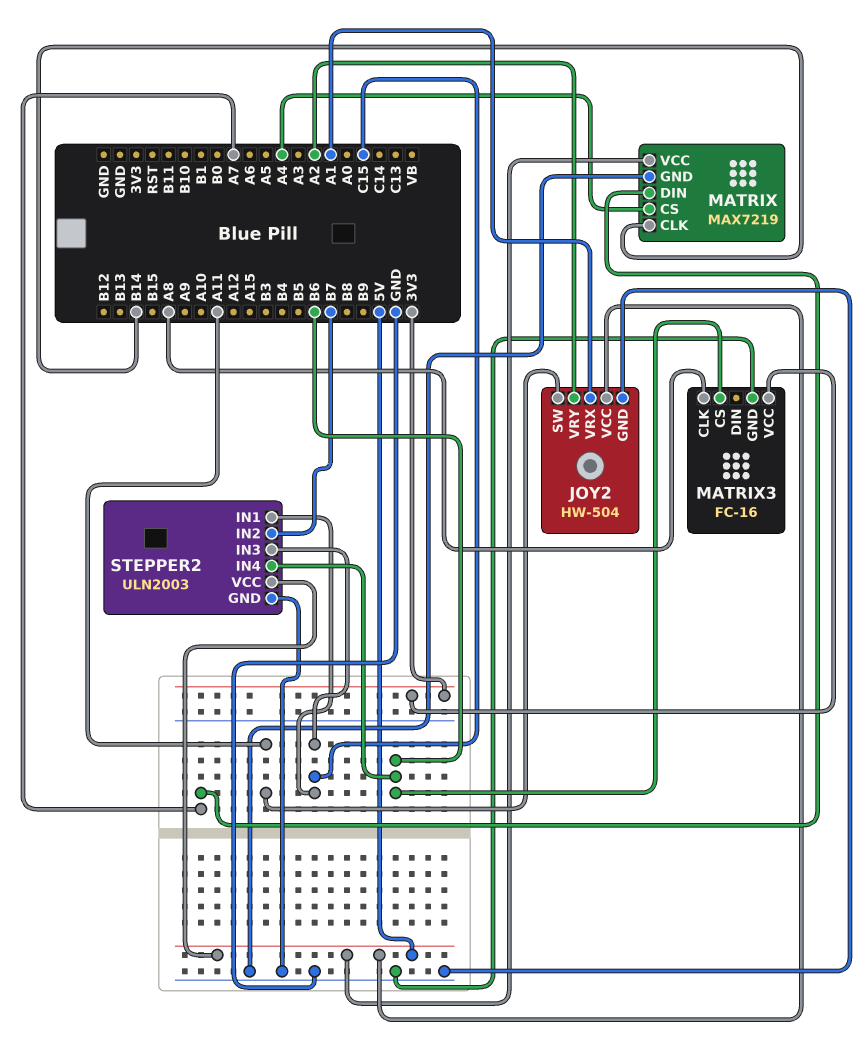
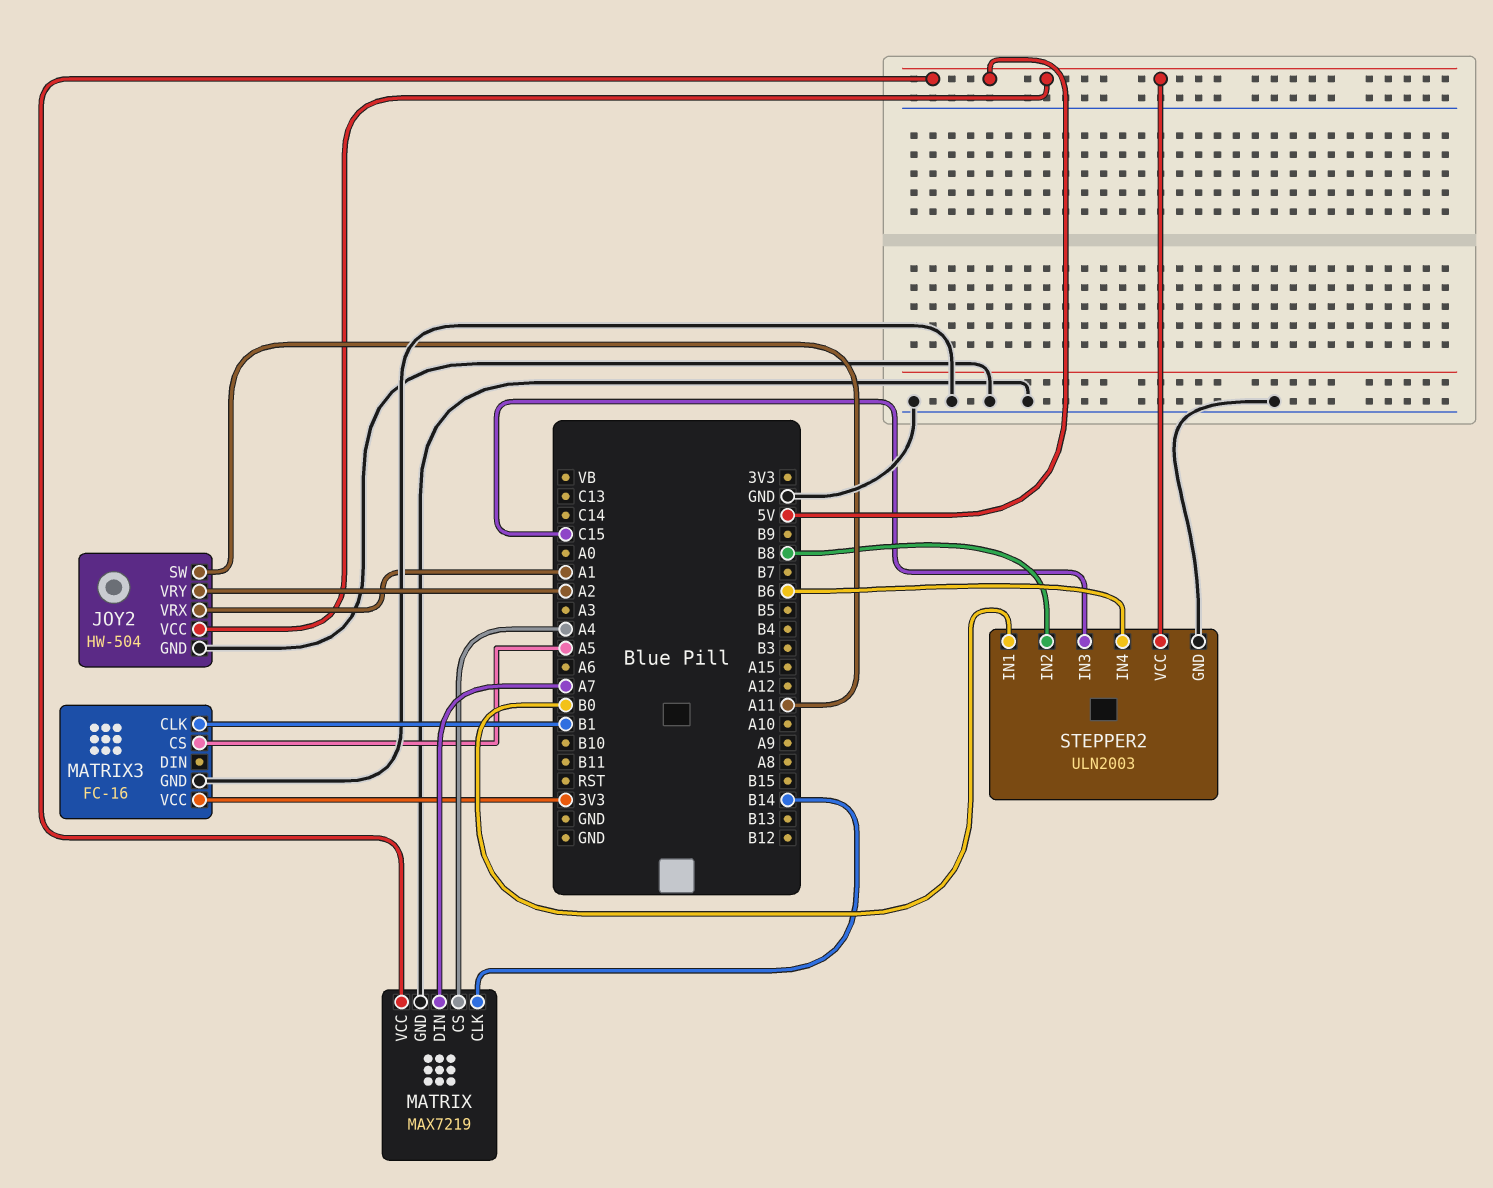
MATRIX3 pin CLK: A8 -> B1
MATRIX3 pin CS: B6 -> A5
STEPPER2 pin IN1: C15 -> B0
STEPPER2 pin IN2: B7 -> B8

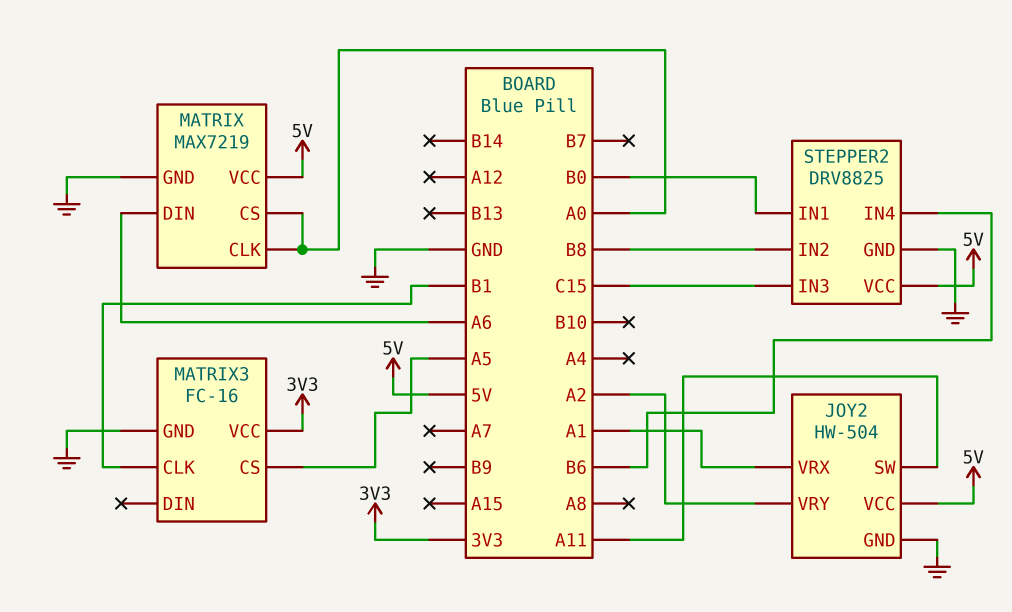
MATRIX pin CLK: B14 -> A0
MATRIX pin CS: A4 -> A0
MATRIX pin DIN: A7 -> A6
STEPPER2: ULN2003 -> DRV8825

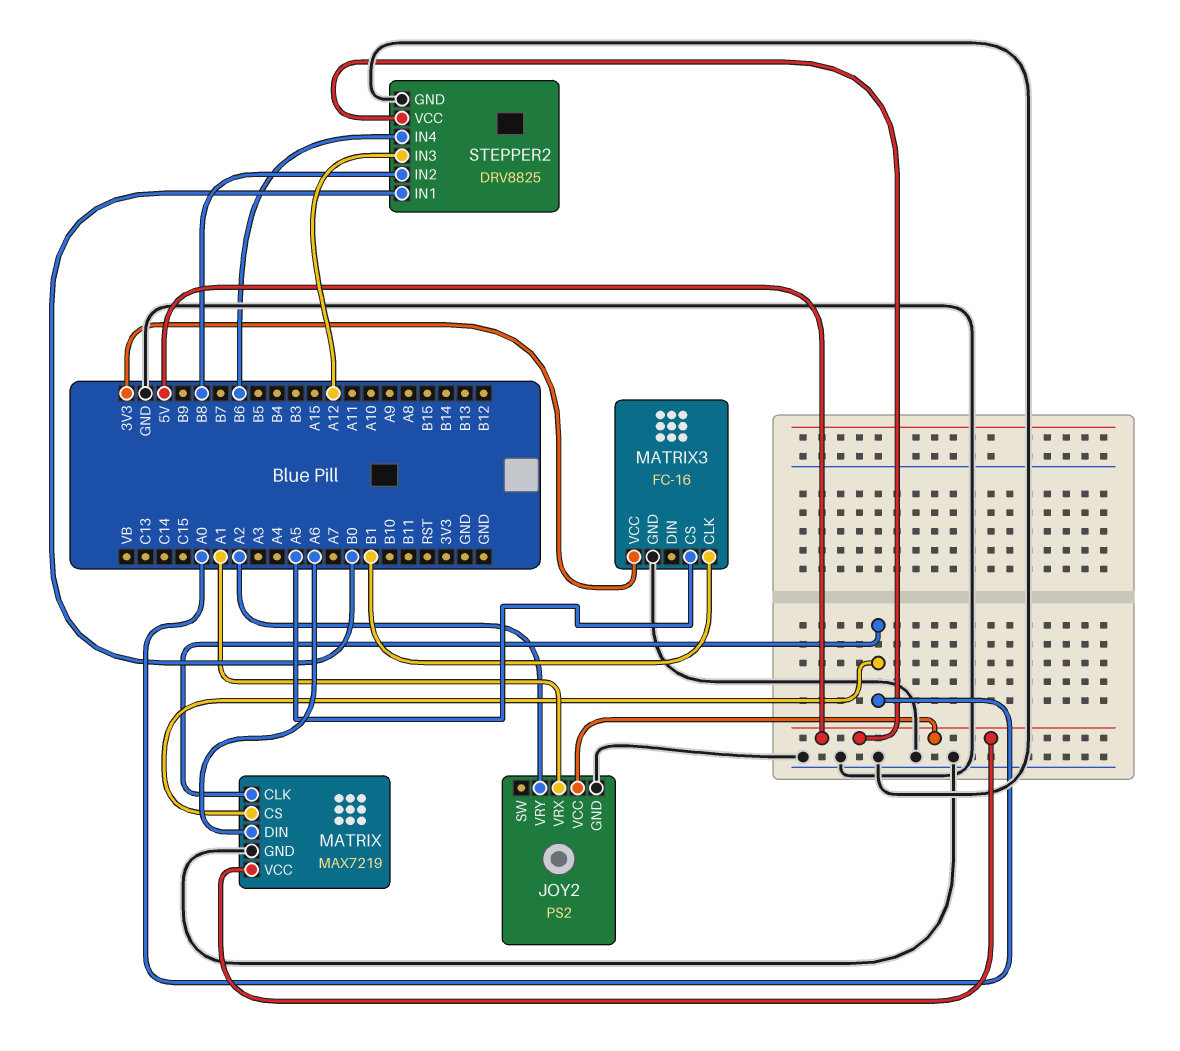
JOY2: HW-504 -> PS2
JOY2 pin SW: A11 -> none
STEPPER2 pin IN3: C15 -> A12

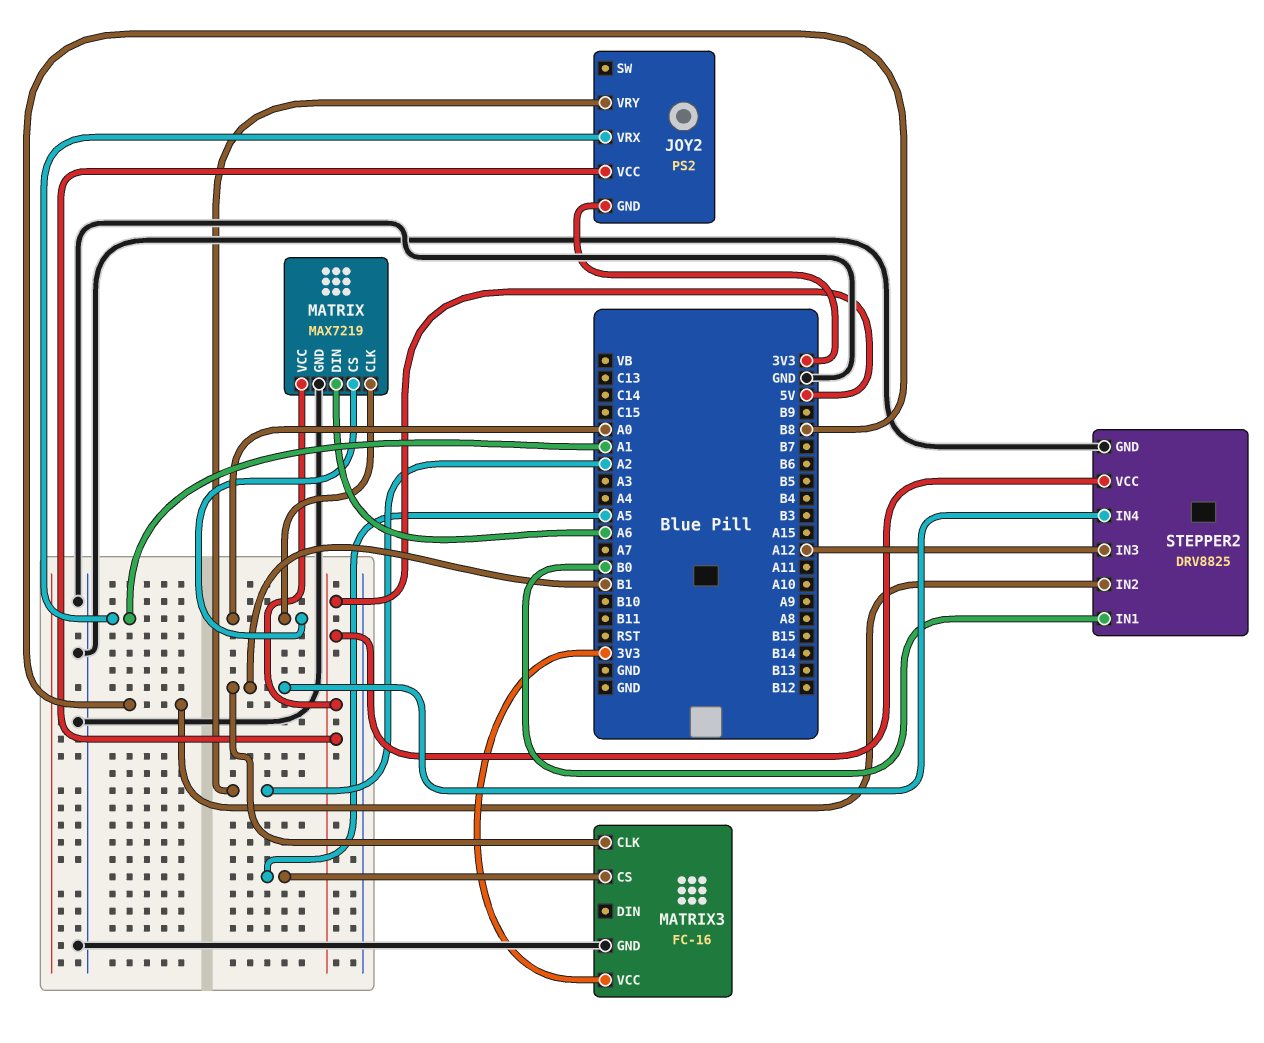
JOY2 pin GND: GND -> 3V3
STEPPER2 pin IN4: B6 -> B1

